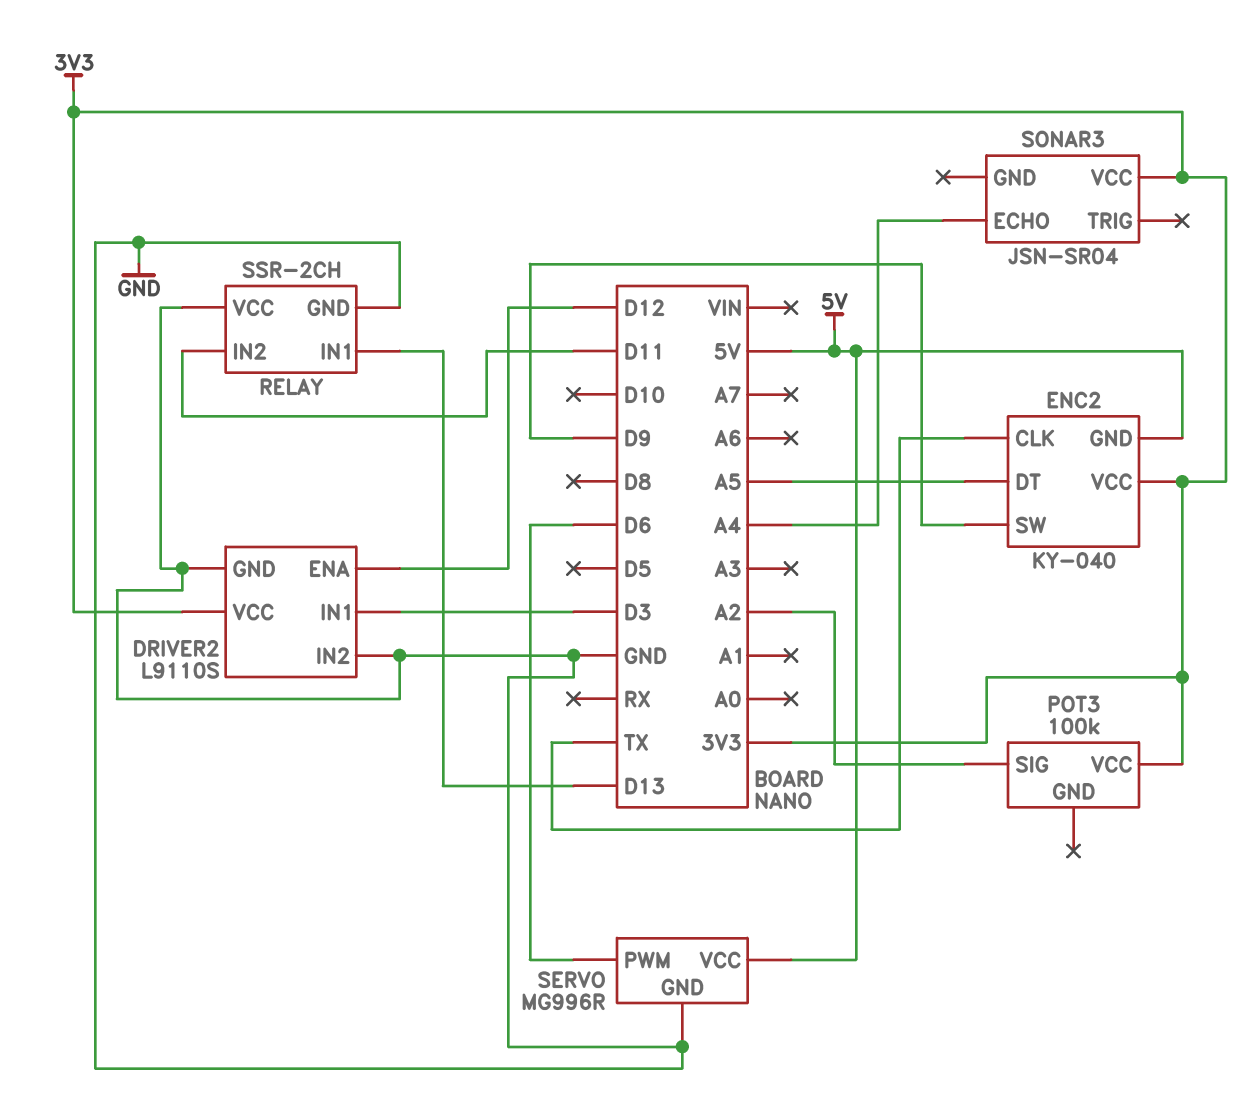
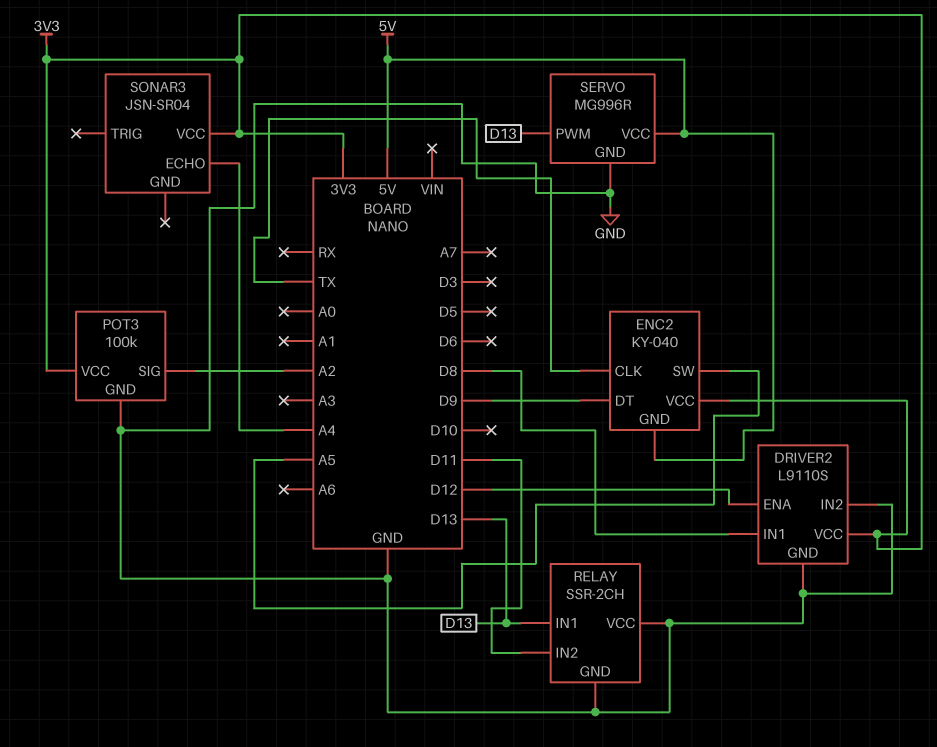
DRIVER2 pin IN1: D3 -> D8
ENC2 pin DT: A5 -> D9
ENC2 pin SW: D9 -> A5
POT3 pin GND: none -> GND
SERVO pin PWM: D6 -> D13

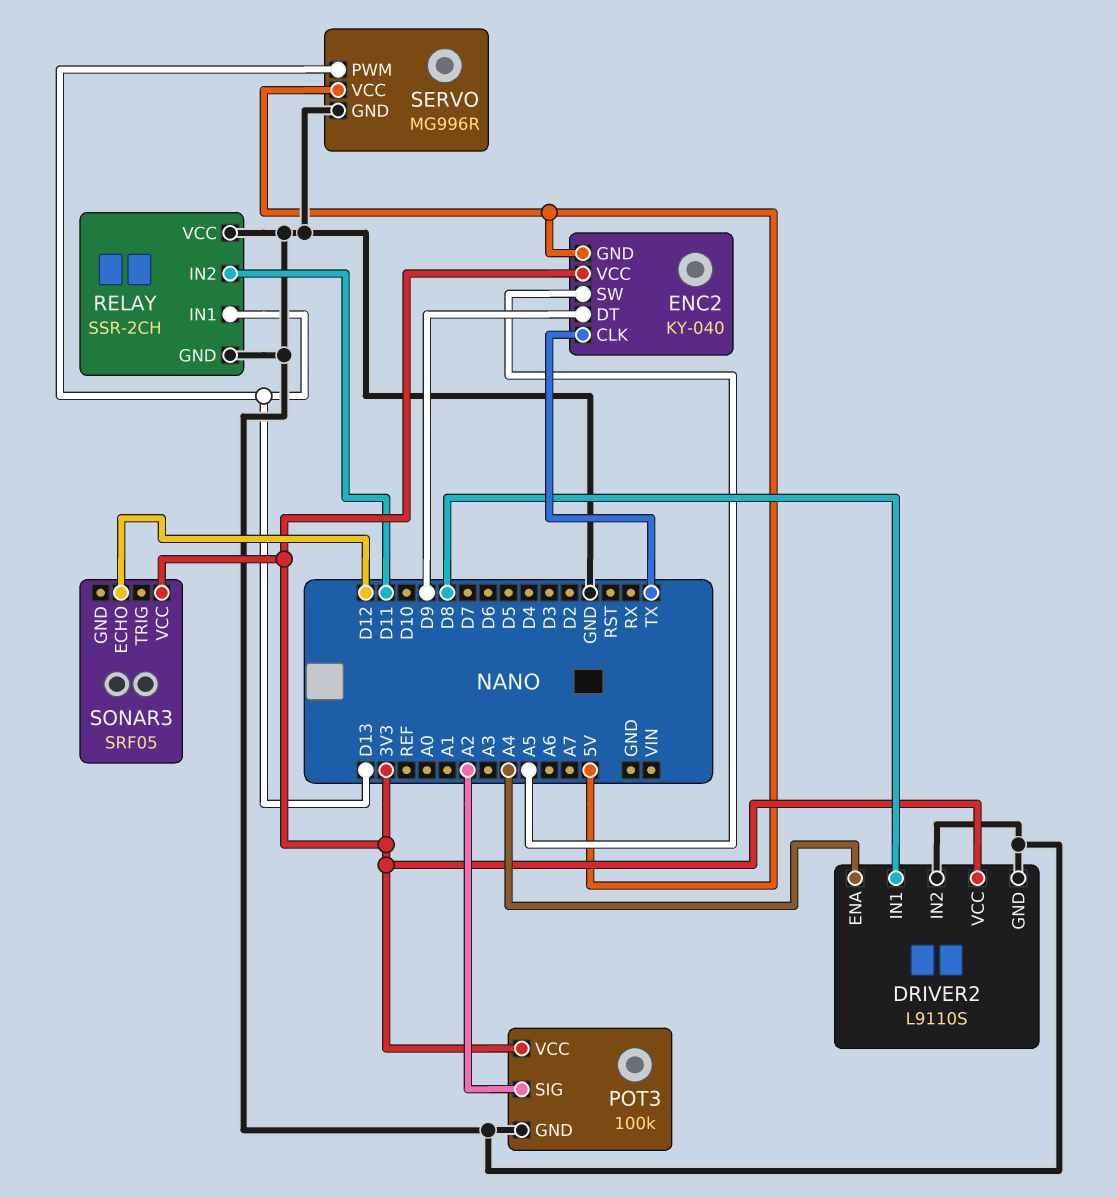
DRIVER2 pin ENA: D12 -> A4
SONAR3: JSN-SR04 -> SRF05
SONAR3 pin ECHO: A4 -> D12

